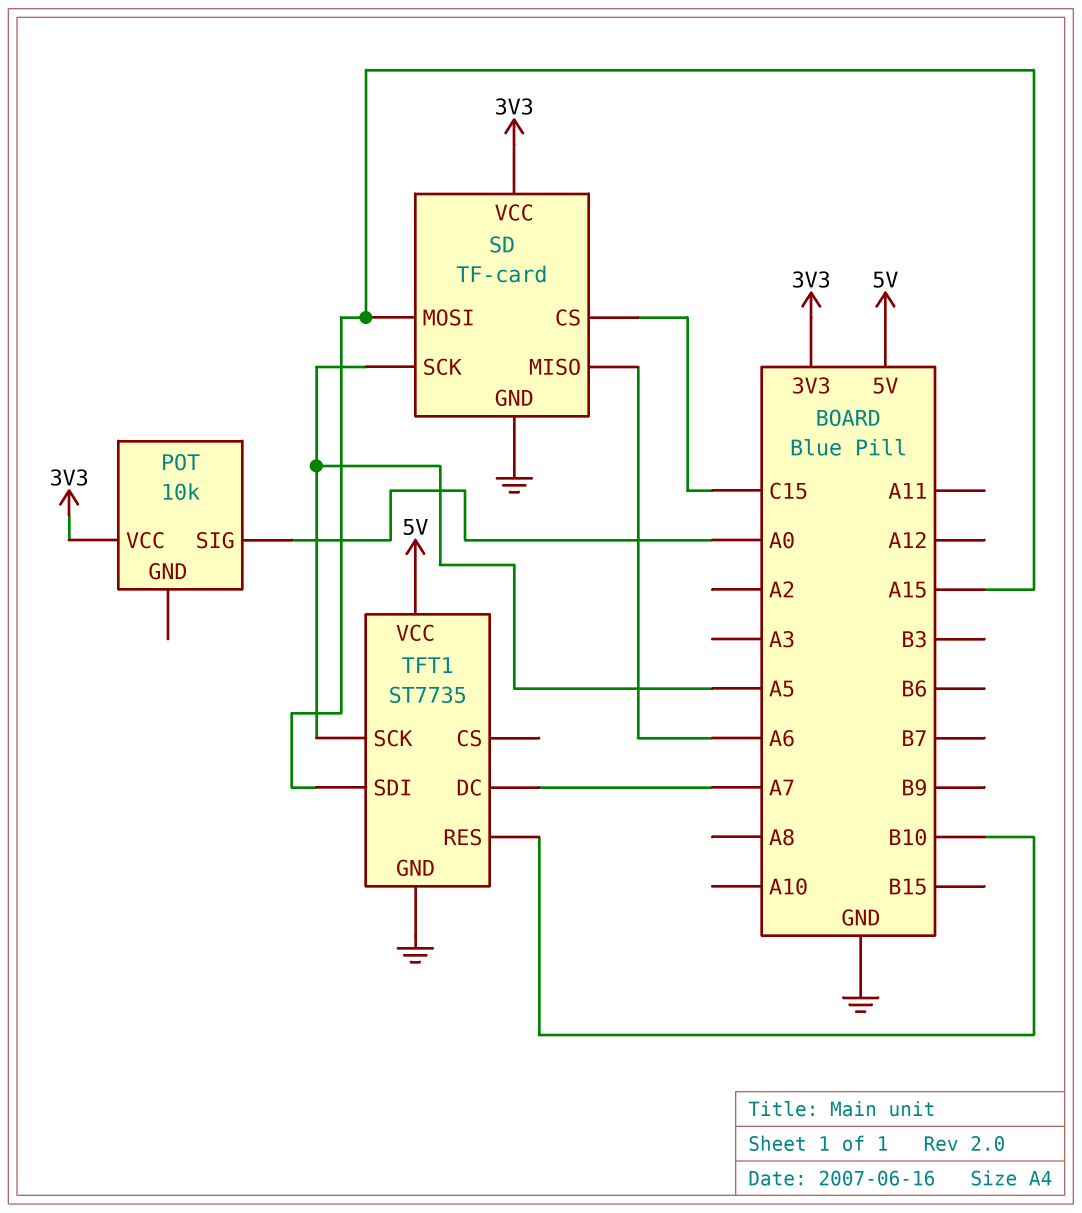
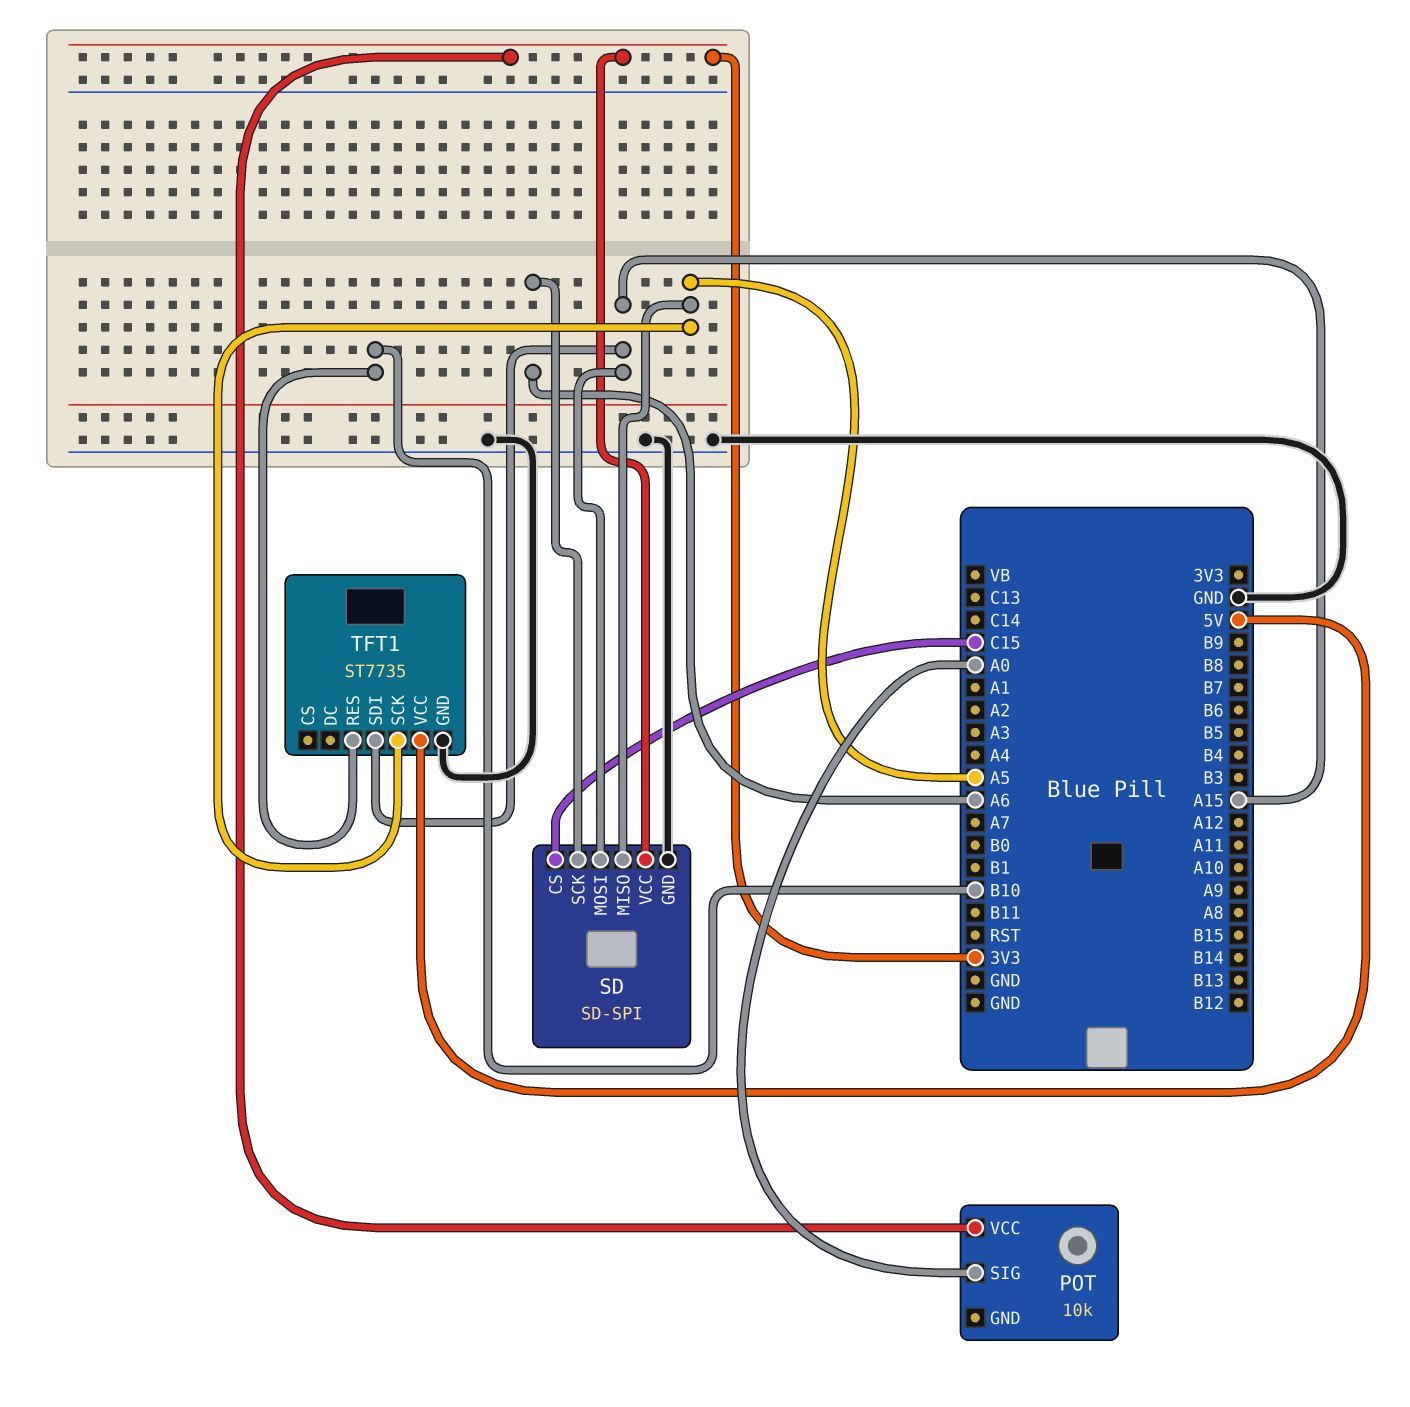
SD: TF-card -> SD-SPI
SD pin MISO: A6 -> A5
SD pin SCK: A5 -> A6
TFT1 pin DC: A7 -> none

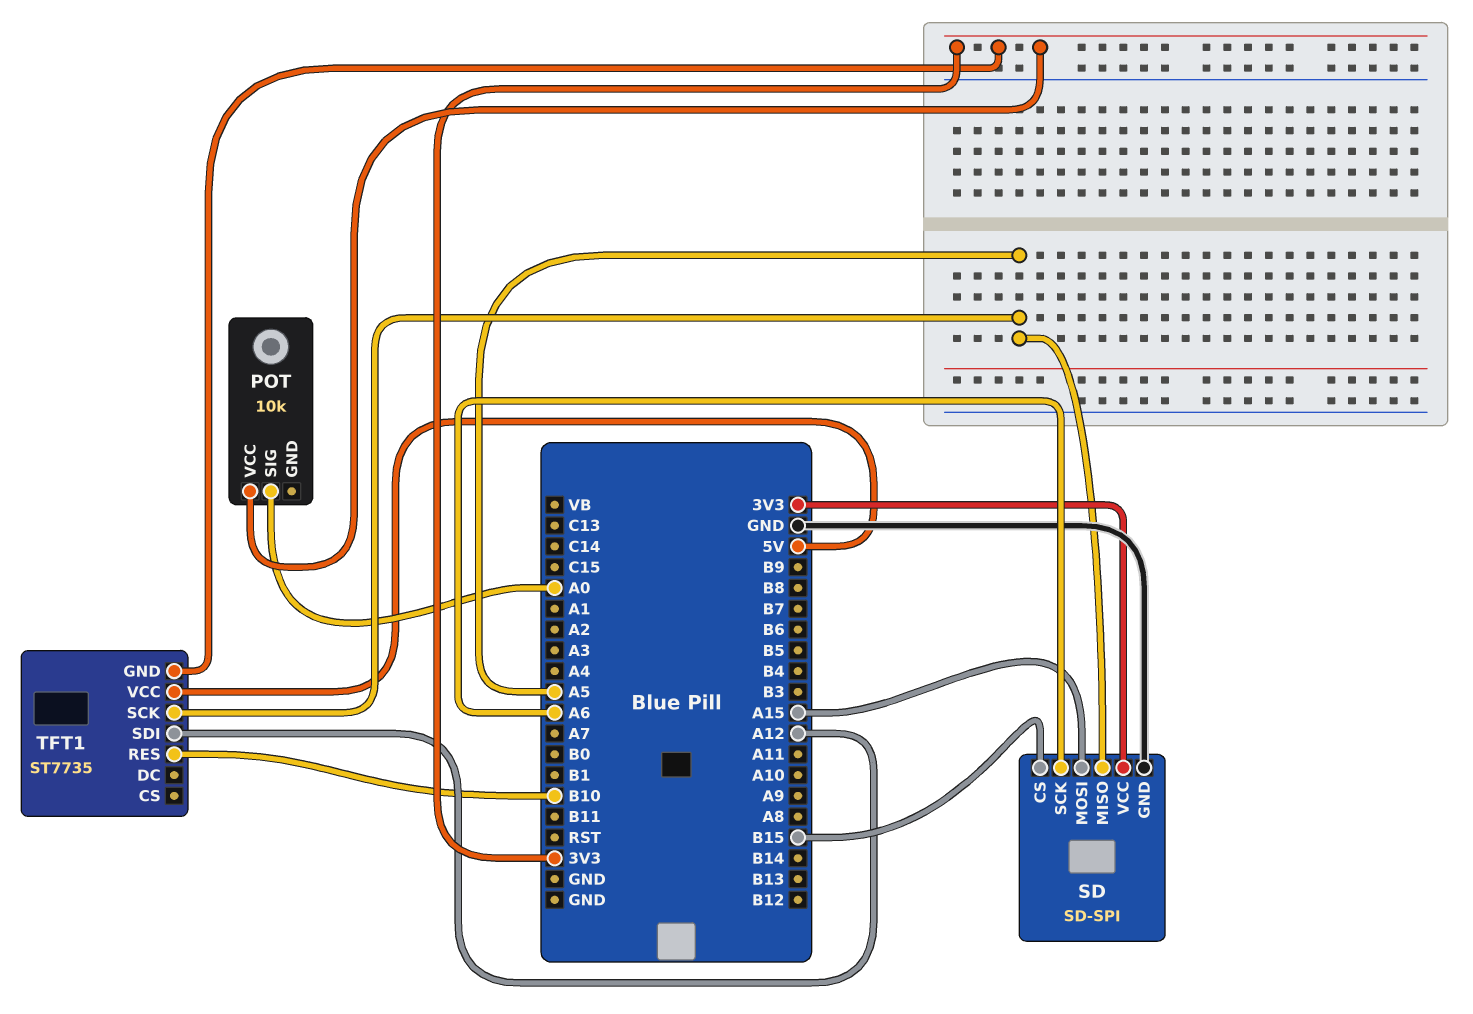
SD pin CS: C15 -> B15
TFT1 pin GND: GND -> 3V3
TFT1 pin SDI: A15 -> A12

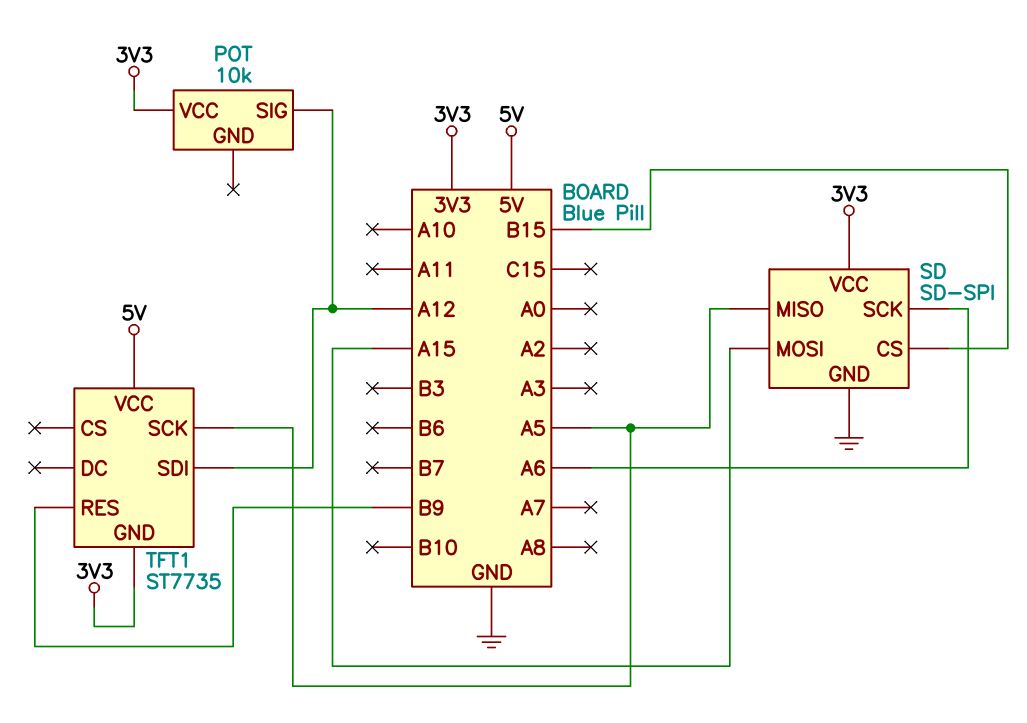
POT pin SIG: A0 -> A12
TFT1 pin RES: B10 -> B9

